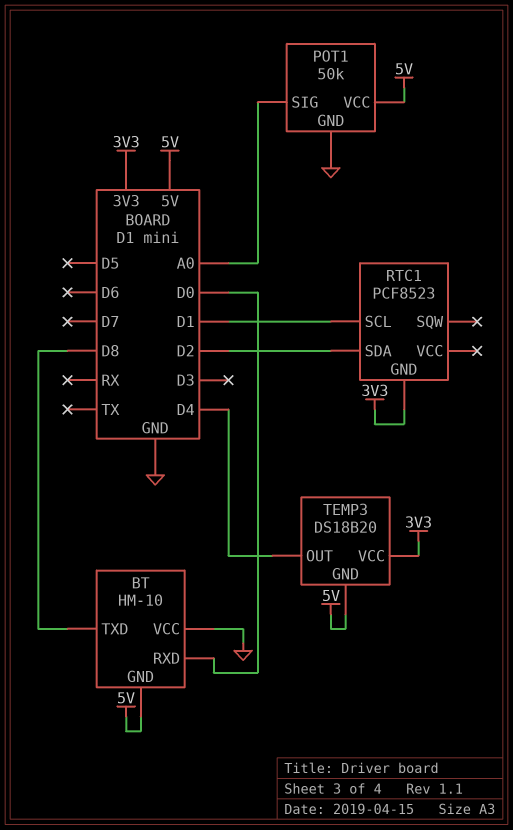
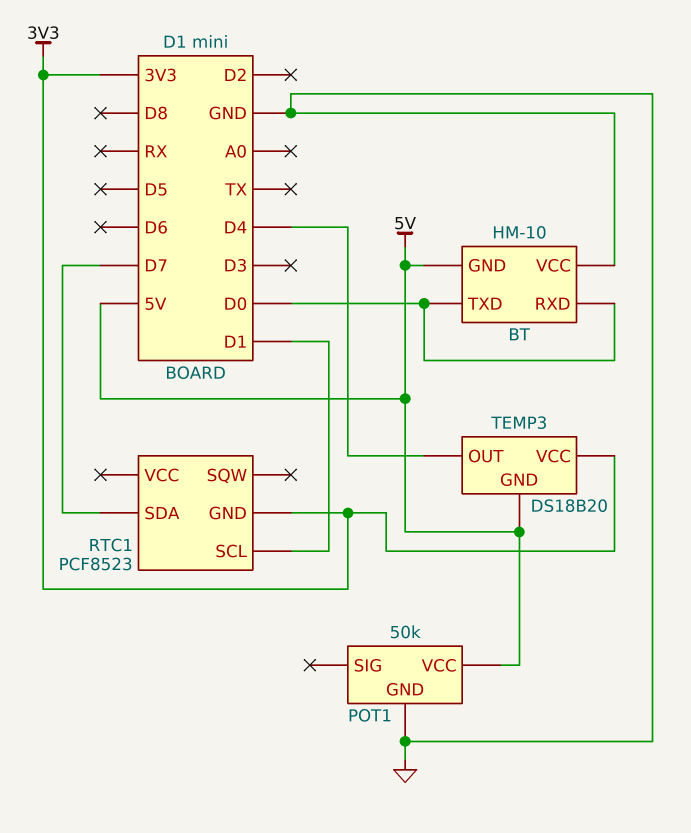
BT pin TXD: D8 -> D0
POT1 pin SIG: A0 -> none
RTC1 pin SDA: D2 -> D7

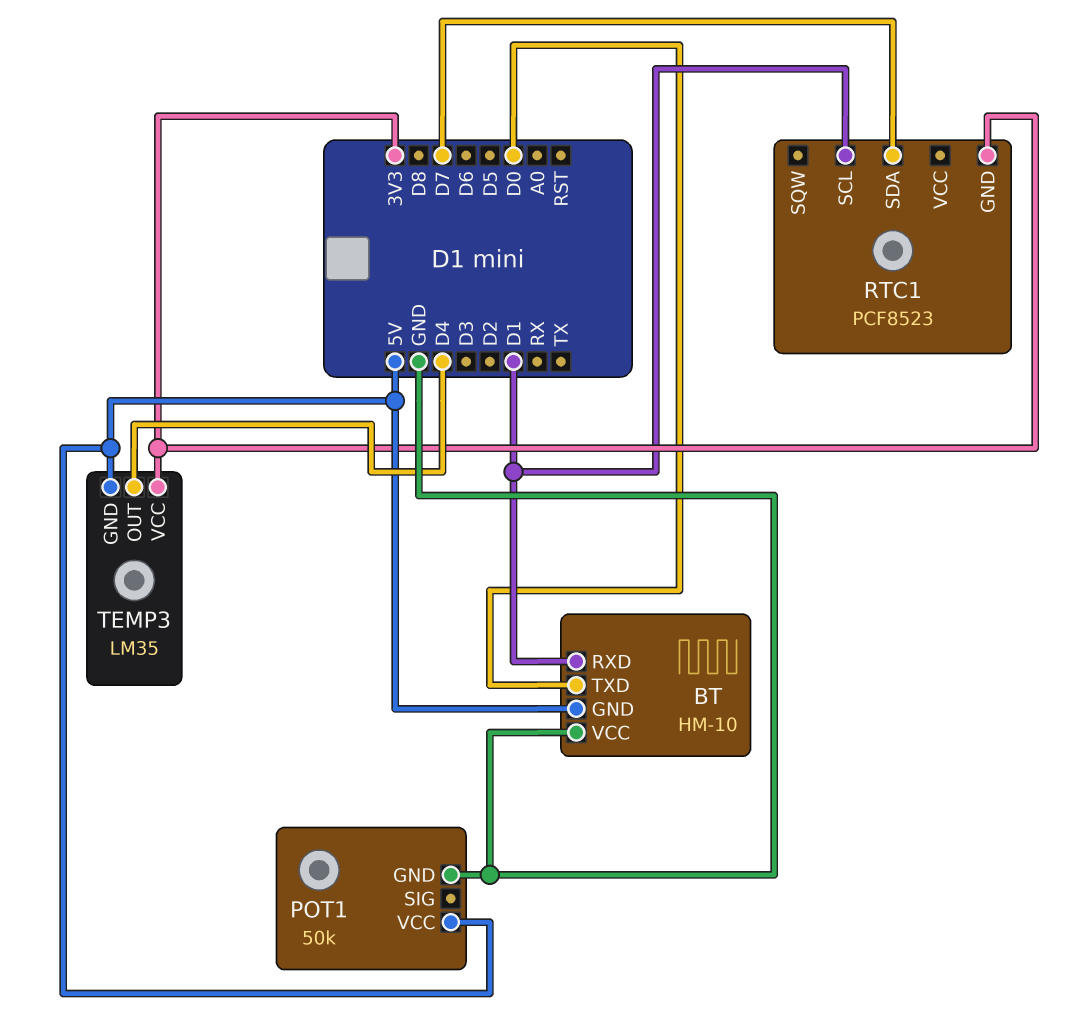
BT pin RXD: D0 -> D1
TEMP3: DS18B20 -> LM35

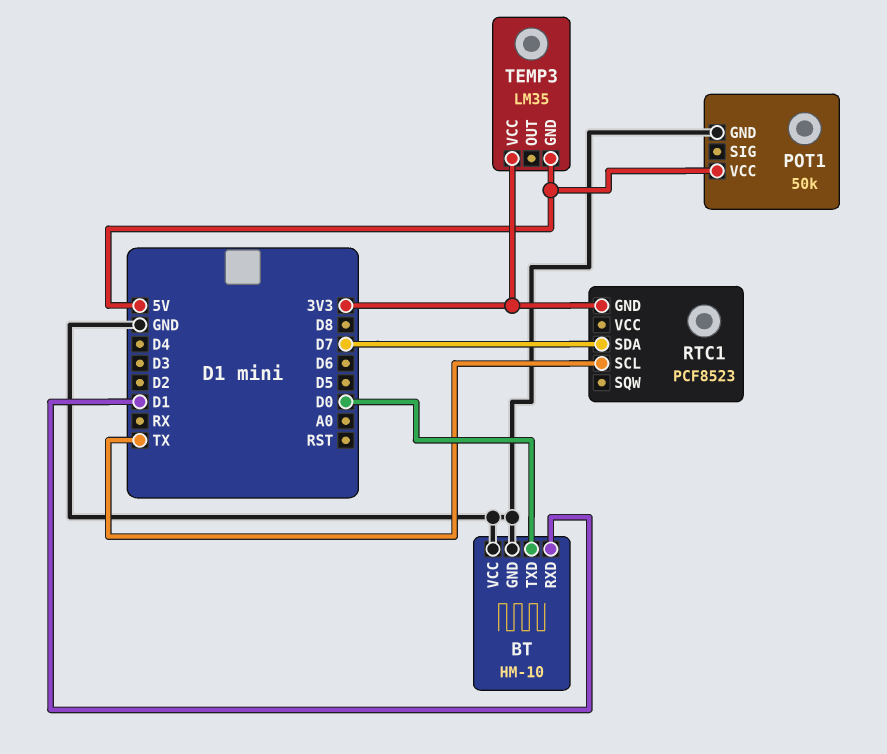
BT pin GND: 5V -> GND
RTC1 pin SCL: D1 -> TX
TEMP3 pin OUT: D4 -> none

